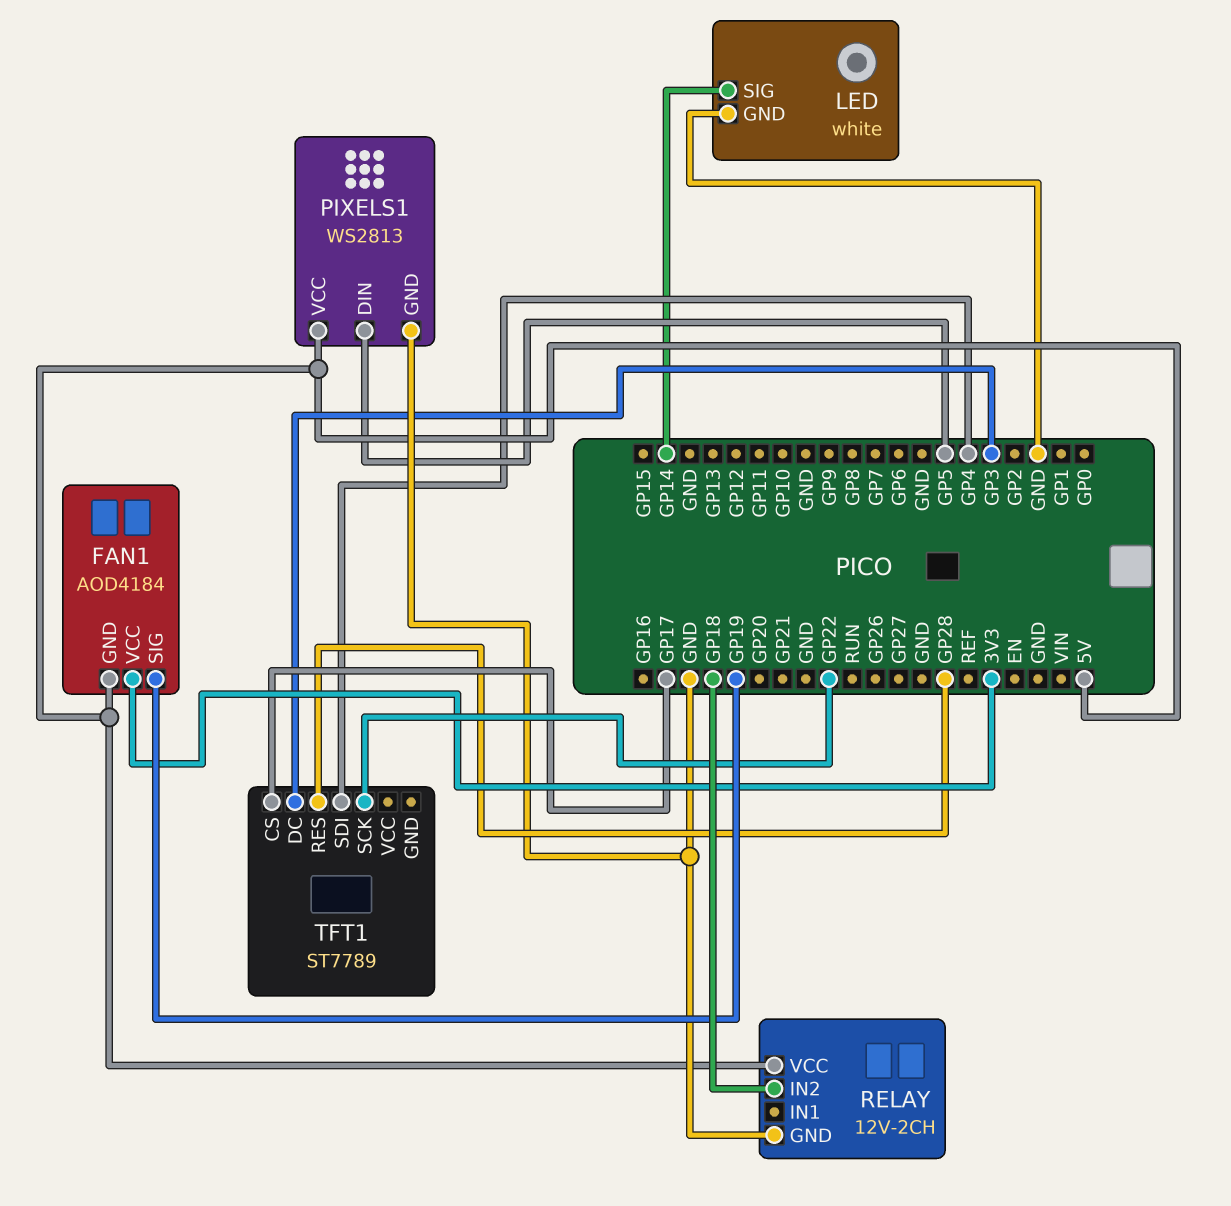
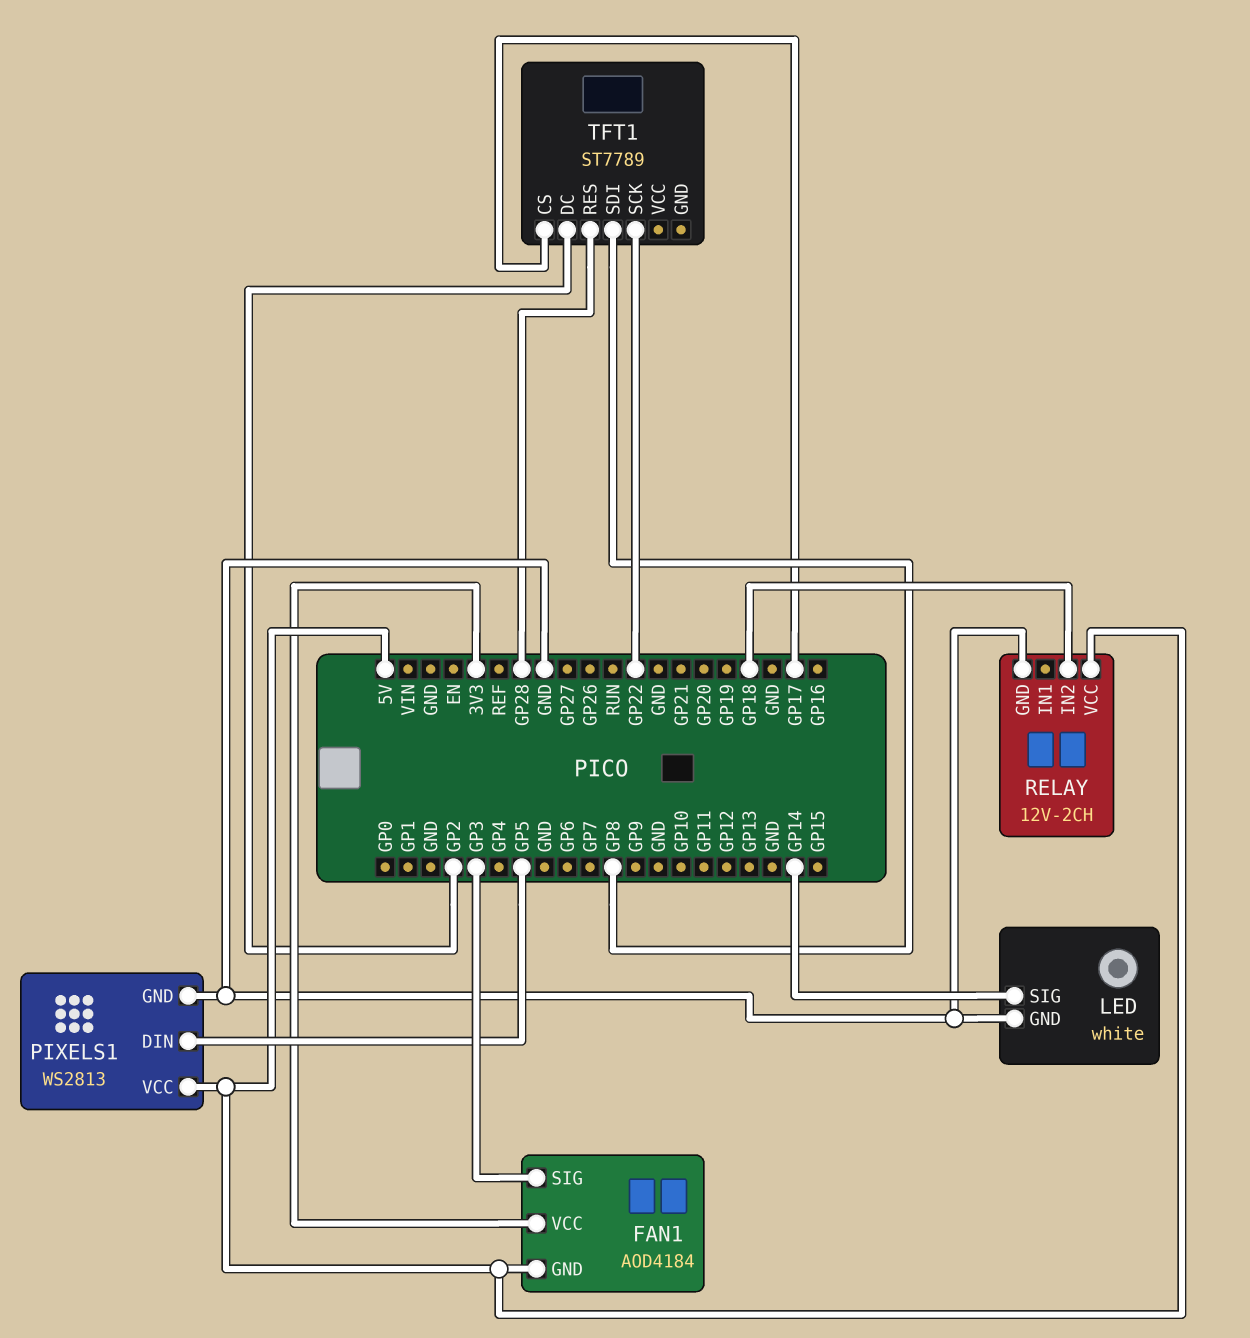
FAN1 pin SIG: GP19 -> GP3
TFT1 pin DC: GP3 -> GP2
TFT1 pin SDI: GP4 -> GP8

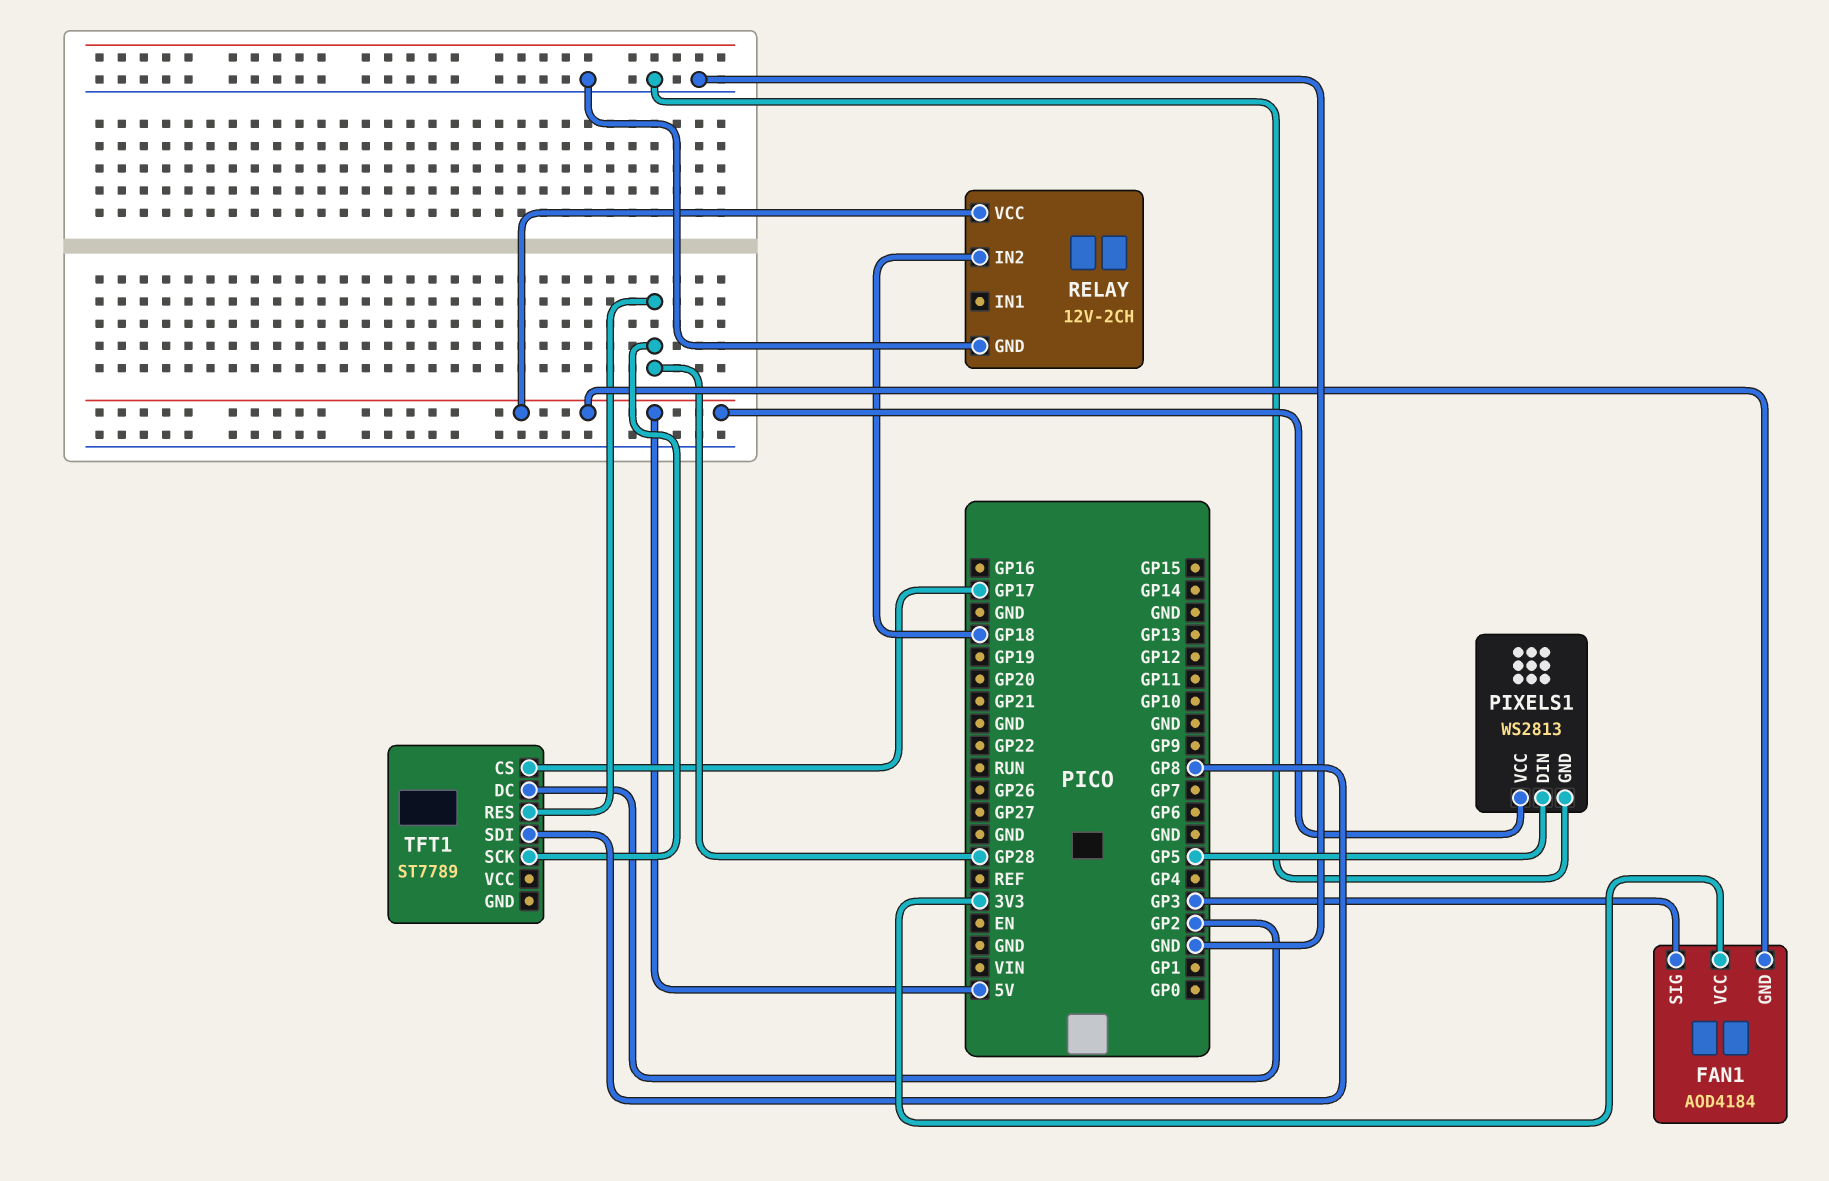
LED: white -> none
LED pin GND: GND -> none
LED pin SIG: GP14 -> none
TFT1 pin SCK: GP22 -> GP28

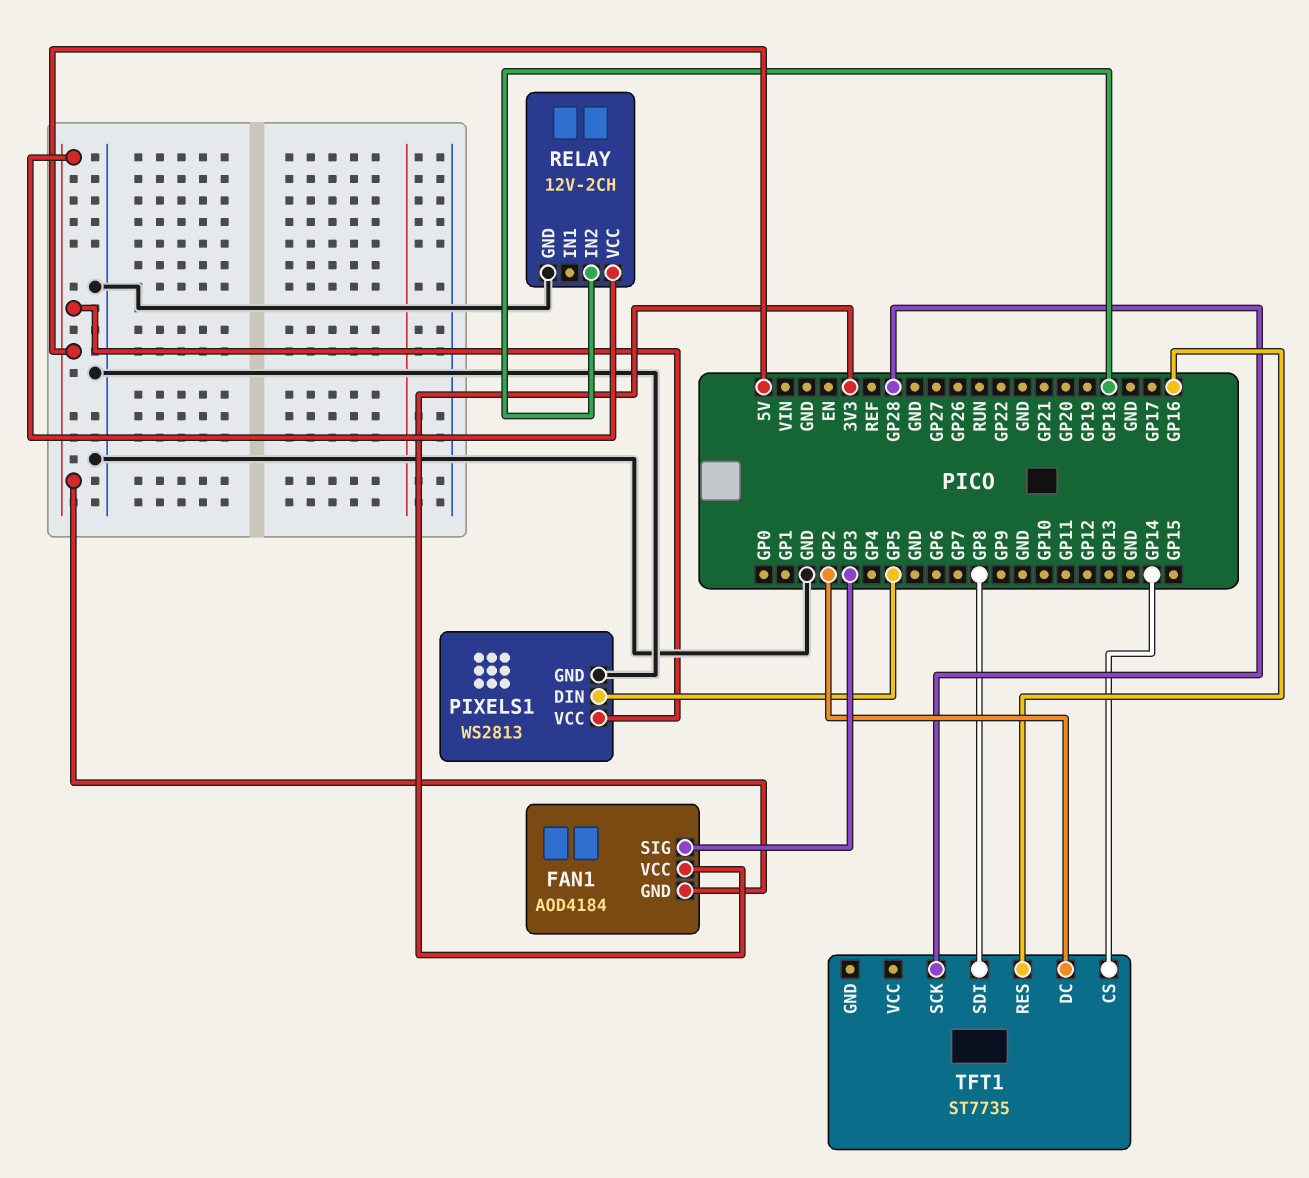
TFT1: ST7789 -> ST7735
TFT1 pin CS: GP17 -> GP14
TFT1 pin RES: GP28 -> GP16

